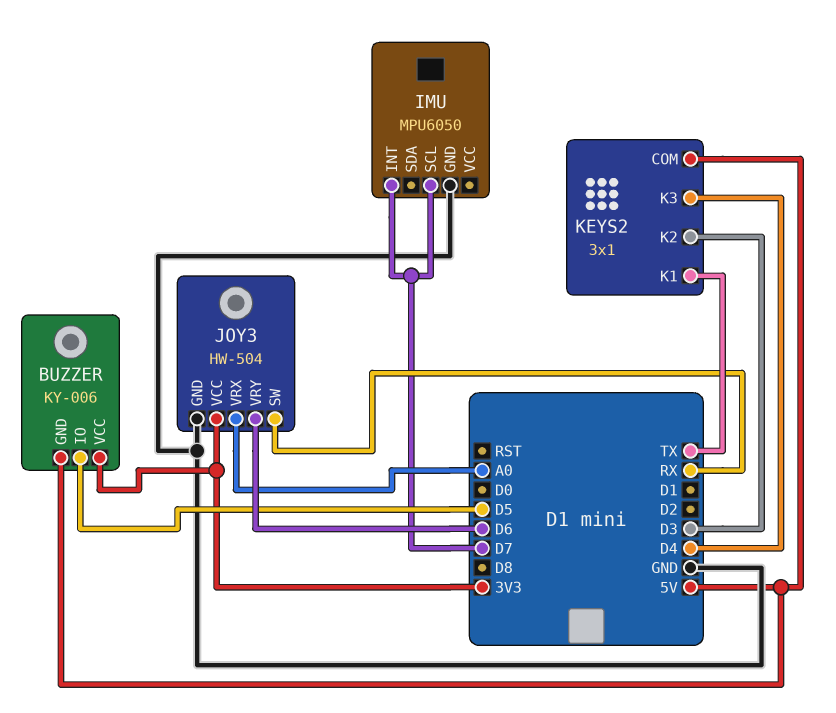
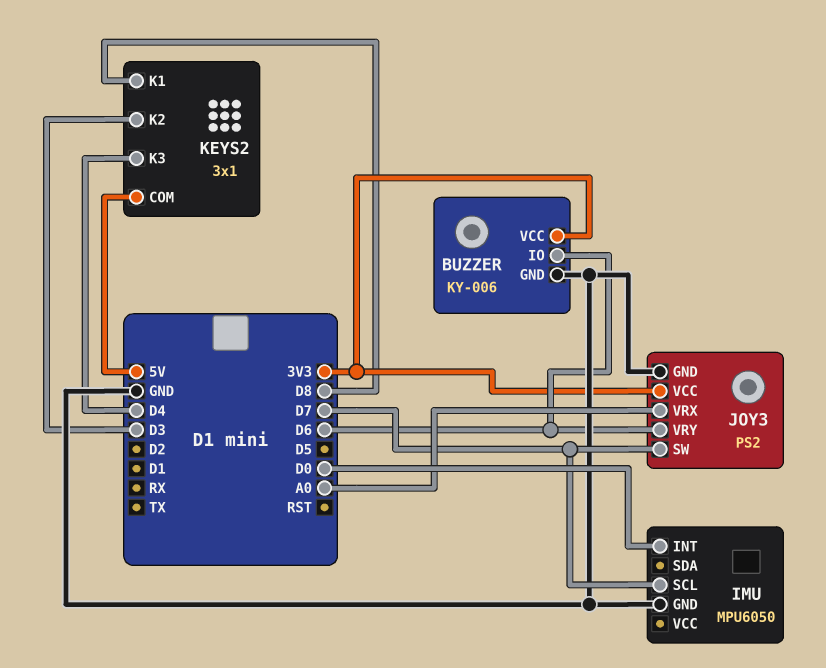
BUZZER pin GND: 5V -> GND
BUZZER pin IO: D5 -> D6
IMU pin INT: D7 -> D0
JOY3: HW-504 -> PS2
JOY3 pin SW: RX -> D7
KEYS2 pin K1: TX -> D8

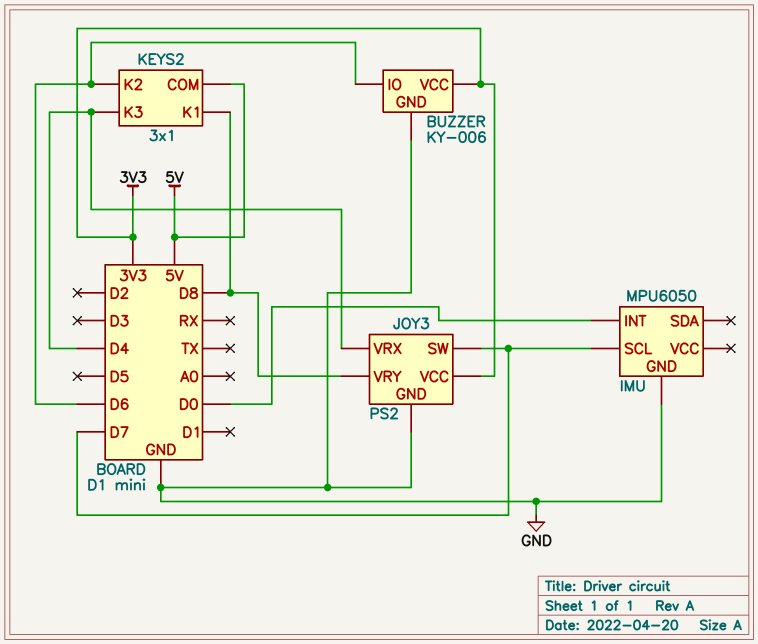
JOY3 pin VRX: A0 -> D4
JOY3 pin VRY: D6 -> D8
KEYS2 pin K2: D3 -> D6

